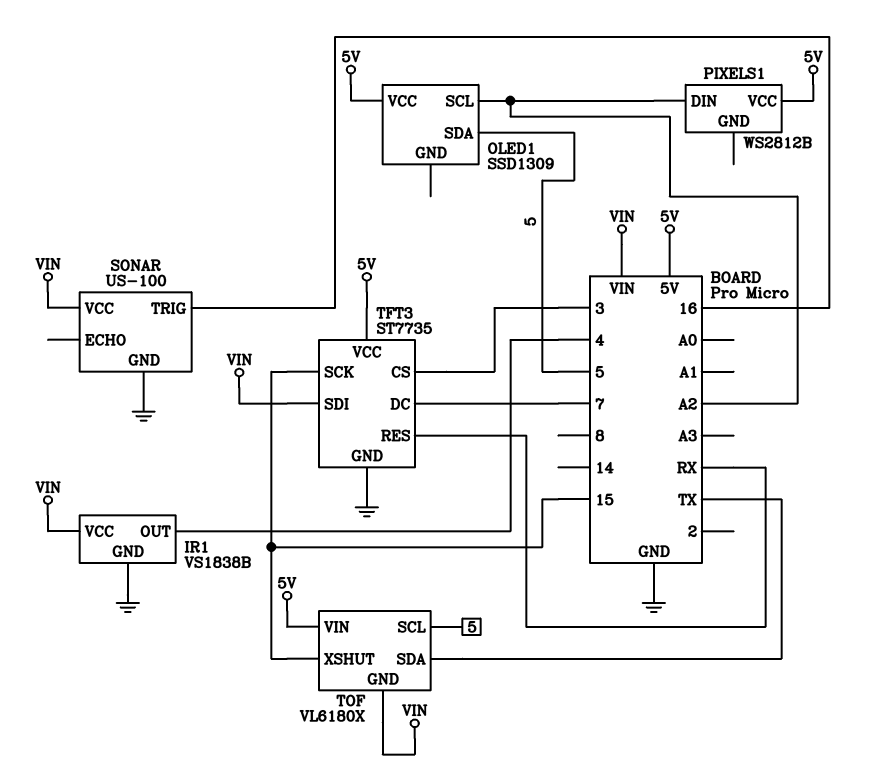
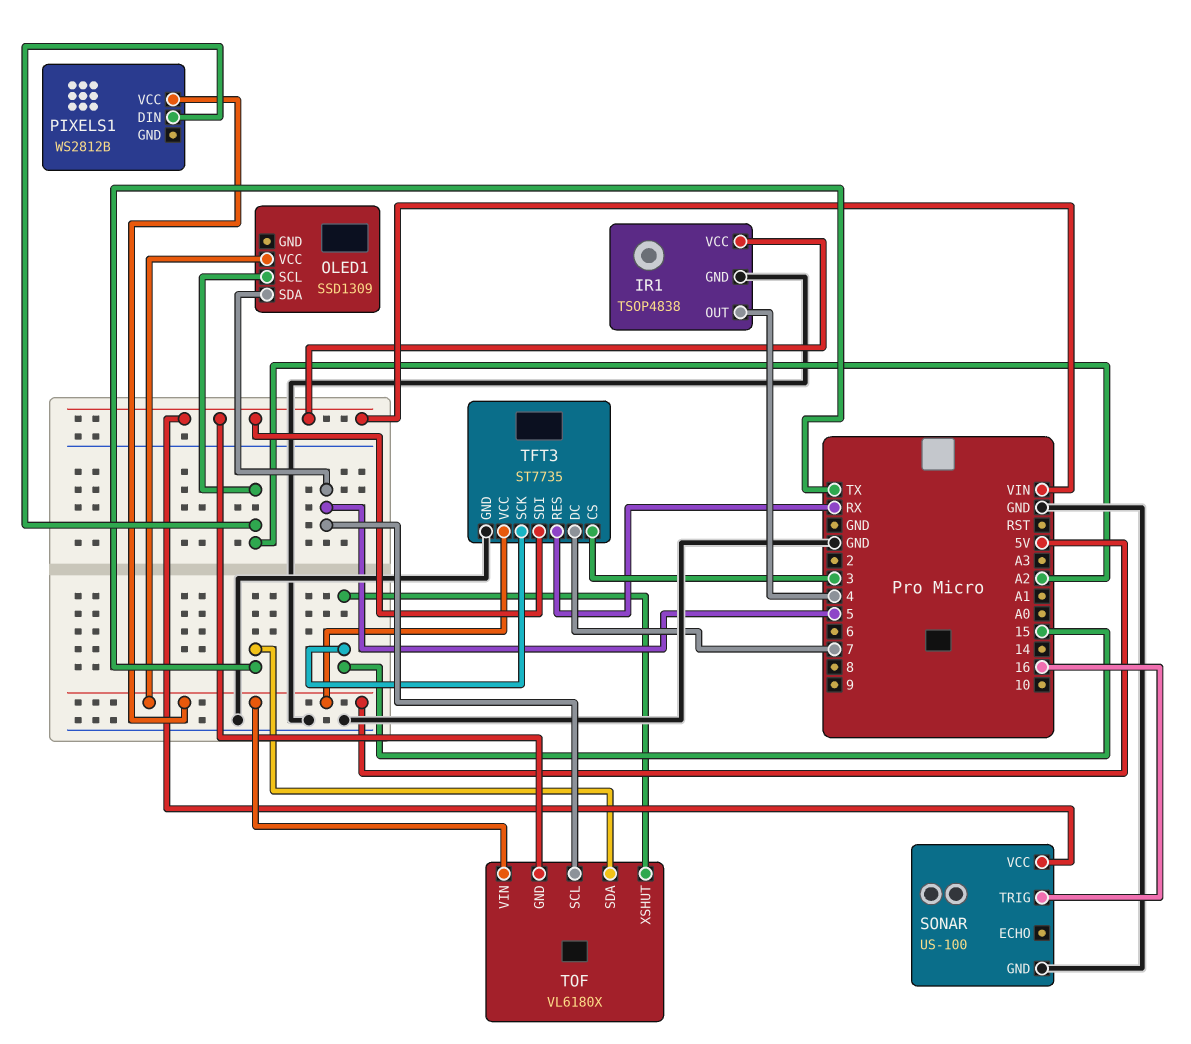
IR1: VS1838B -> TSOP4838

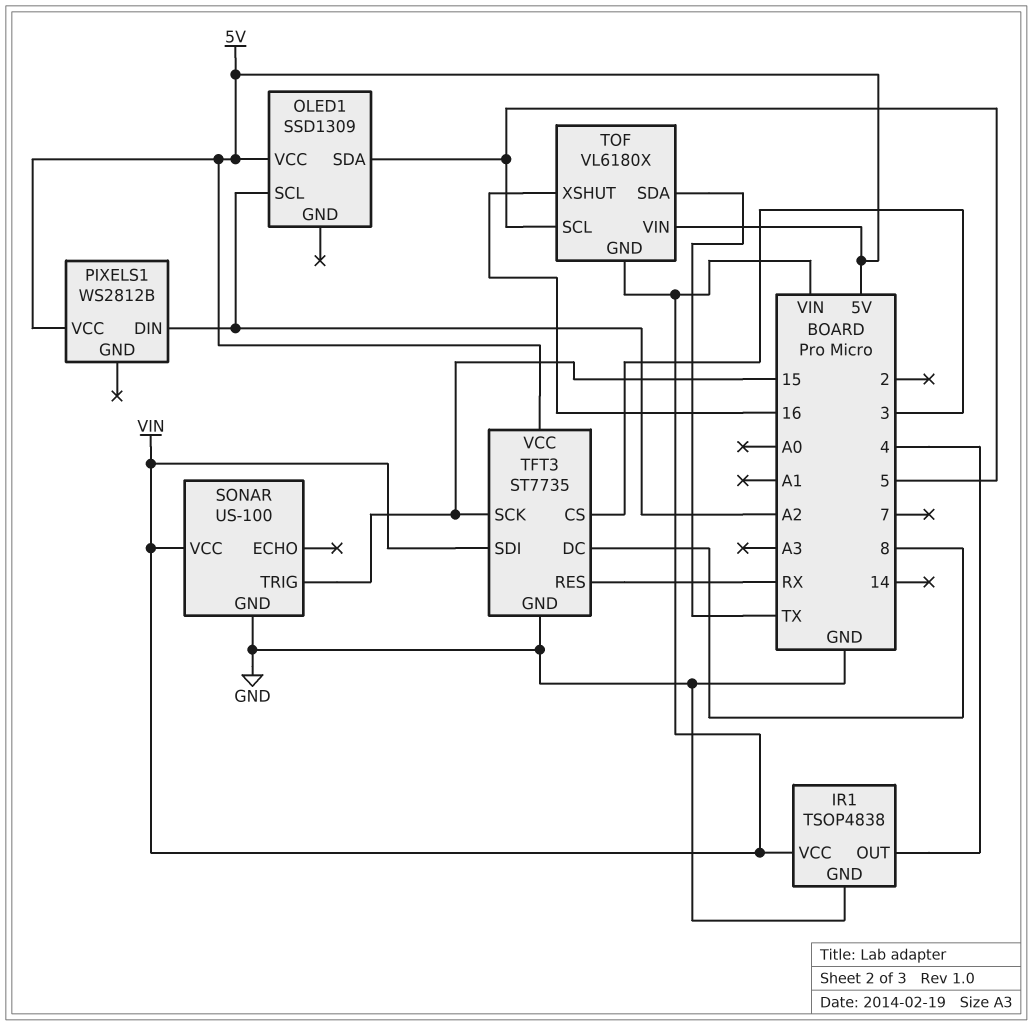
SONAR pin TRIG: 16 -> 15
TFT3 pin DC: 7 -> 8
TOF pin XSHUT: 15 -> 16

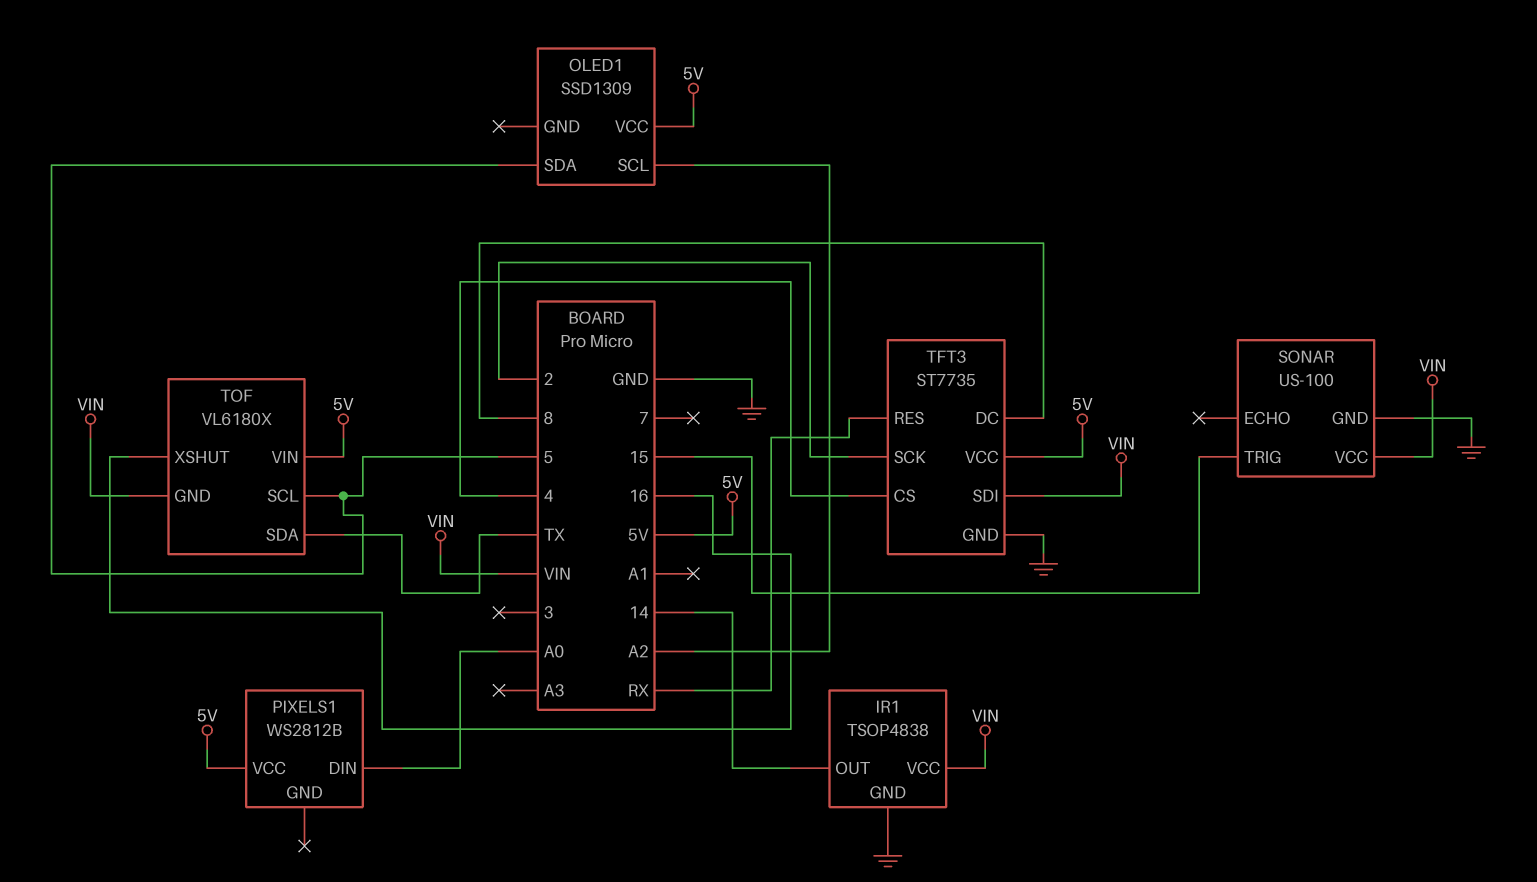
IR1 pin OUT: 4 -> 14
PIXELS1 pin DIN: A2 -> A0
TFT3 pin CS: 3 -> 4
TFT3 pin SCK: 15 -> 2

